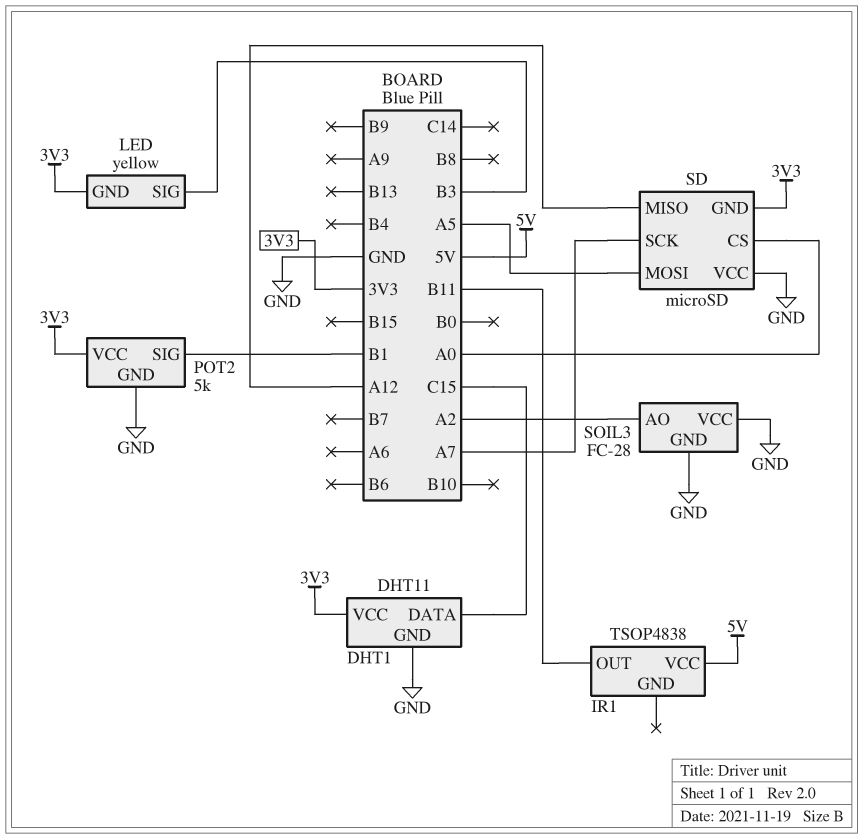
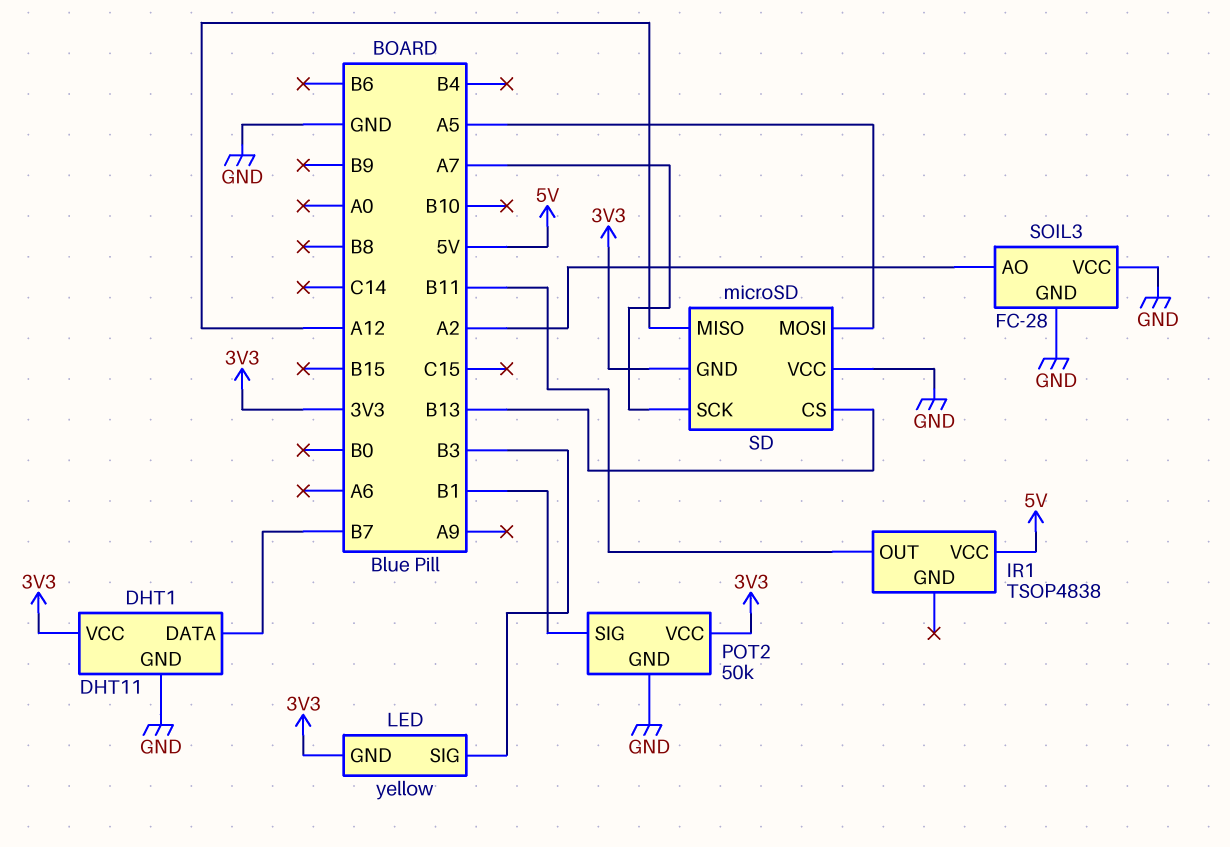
DHT1 pin DATA: C15 -> B7
POT2: 5k -> 50k
SD pin CS: A0 -> B13

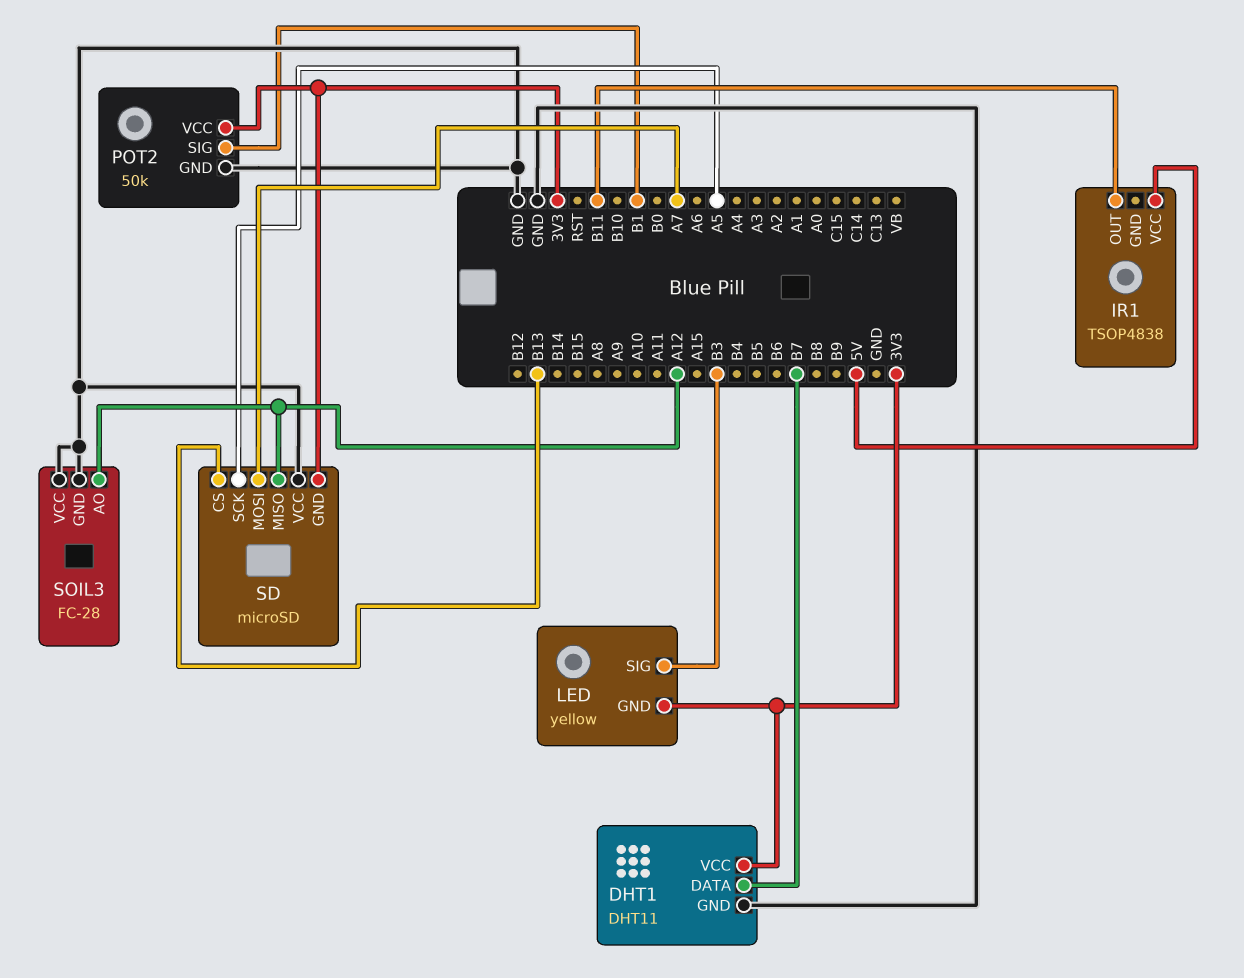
SD pin MOSI: A5 -> A7
SD pin SCK: A7 -> A5
SOIL3 pin AO: A2 -> A12

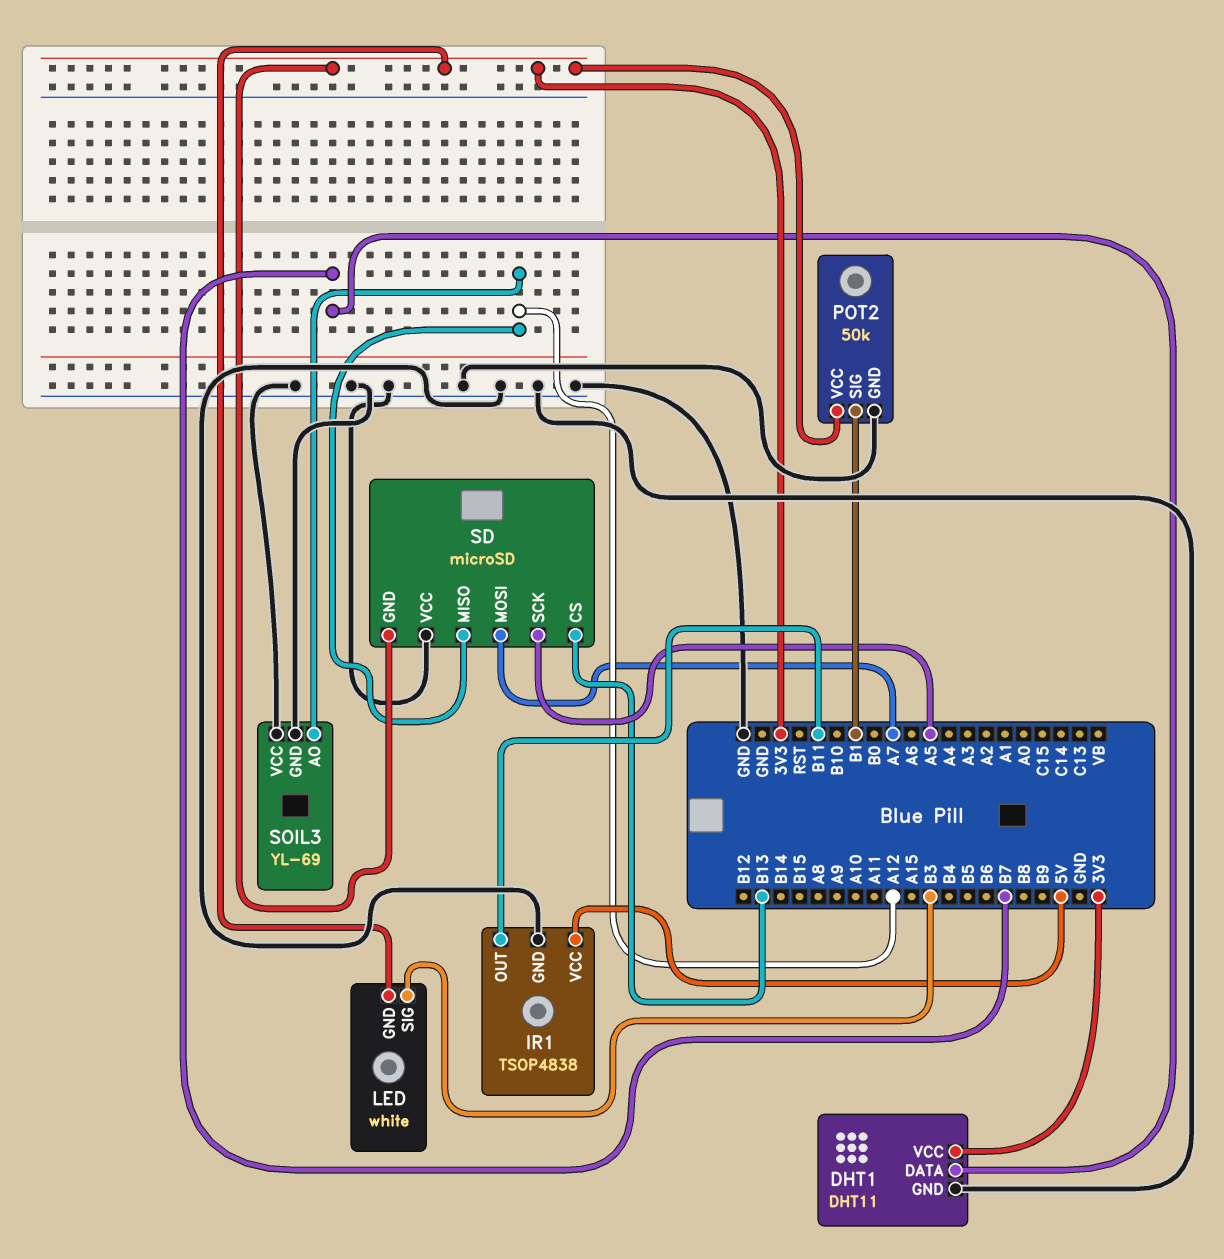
IR1 pin GND: none -> GND
LED: yellow -> white
SOIL3: FC-28 -> YL-69

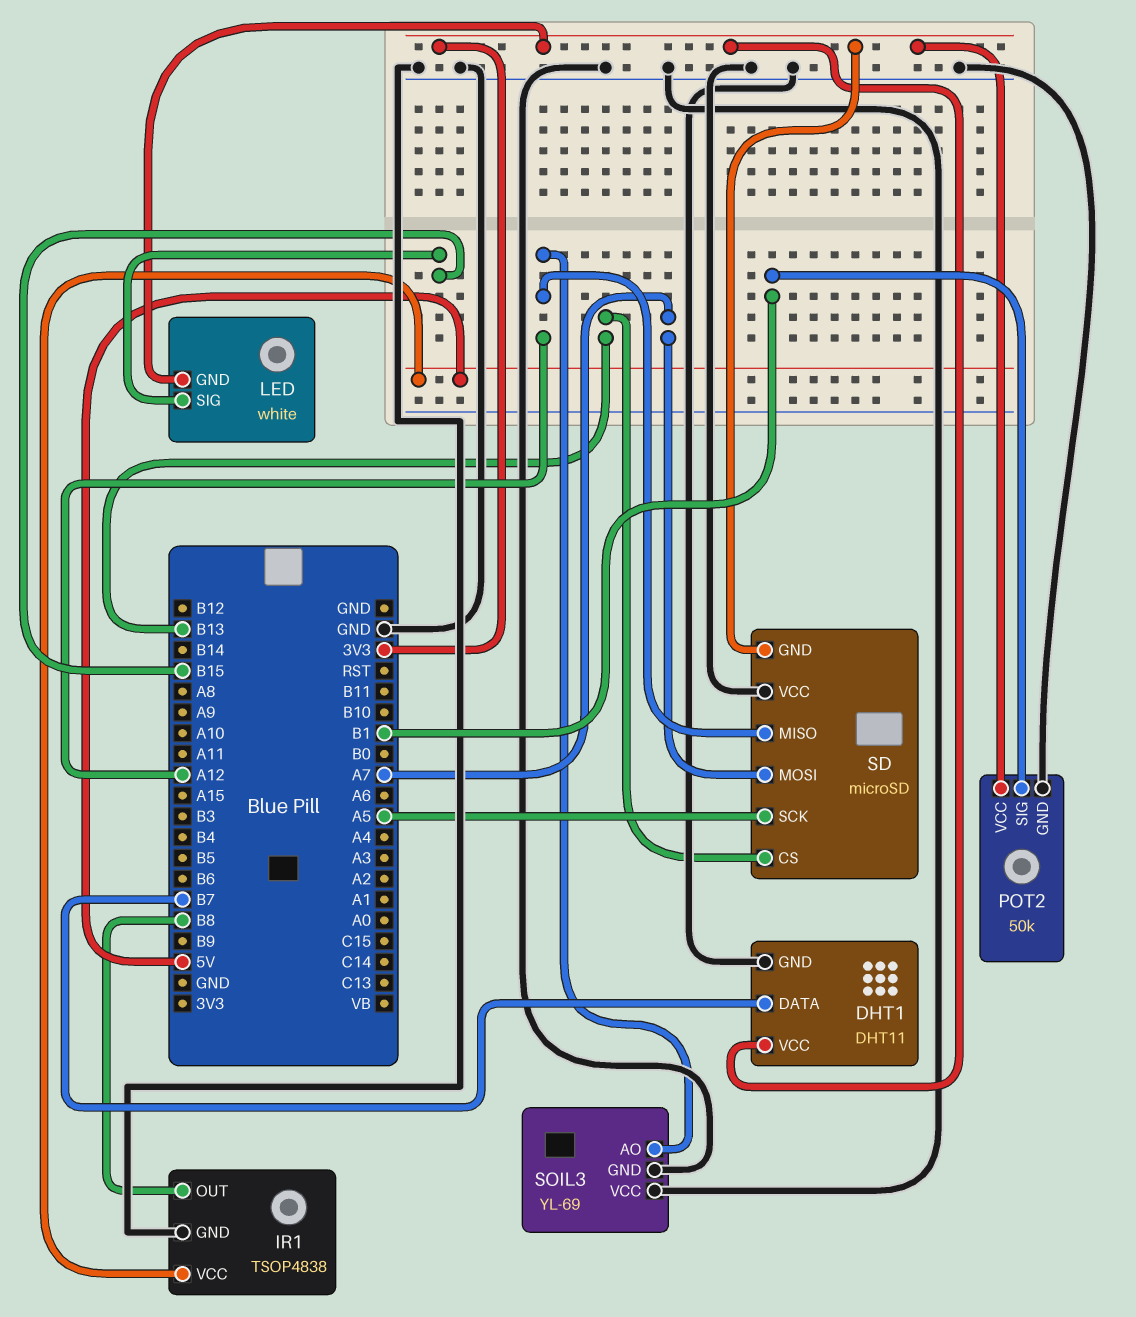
IR1 pin OUT: B11 -> B8
LED pin SIG: B3 -> B15

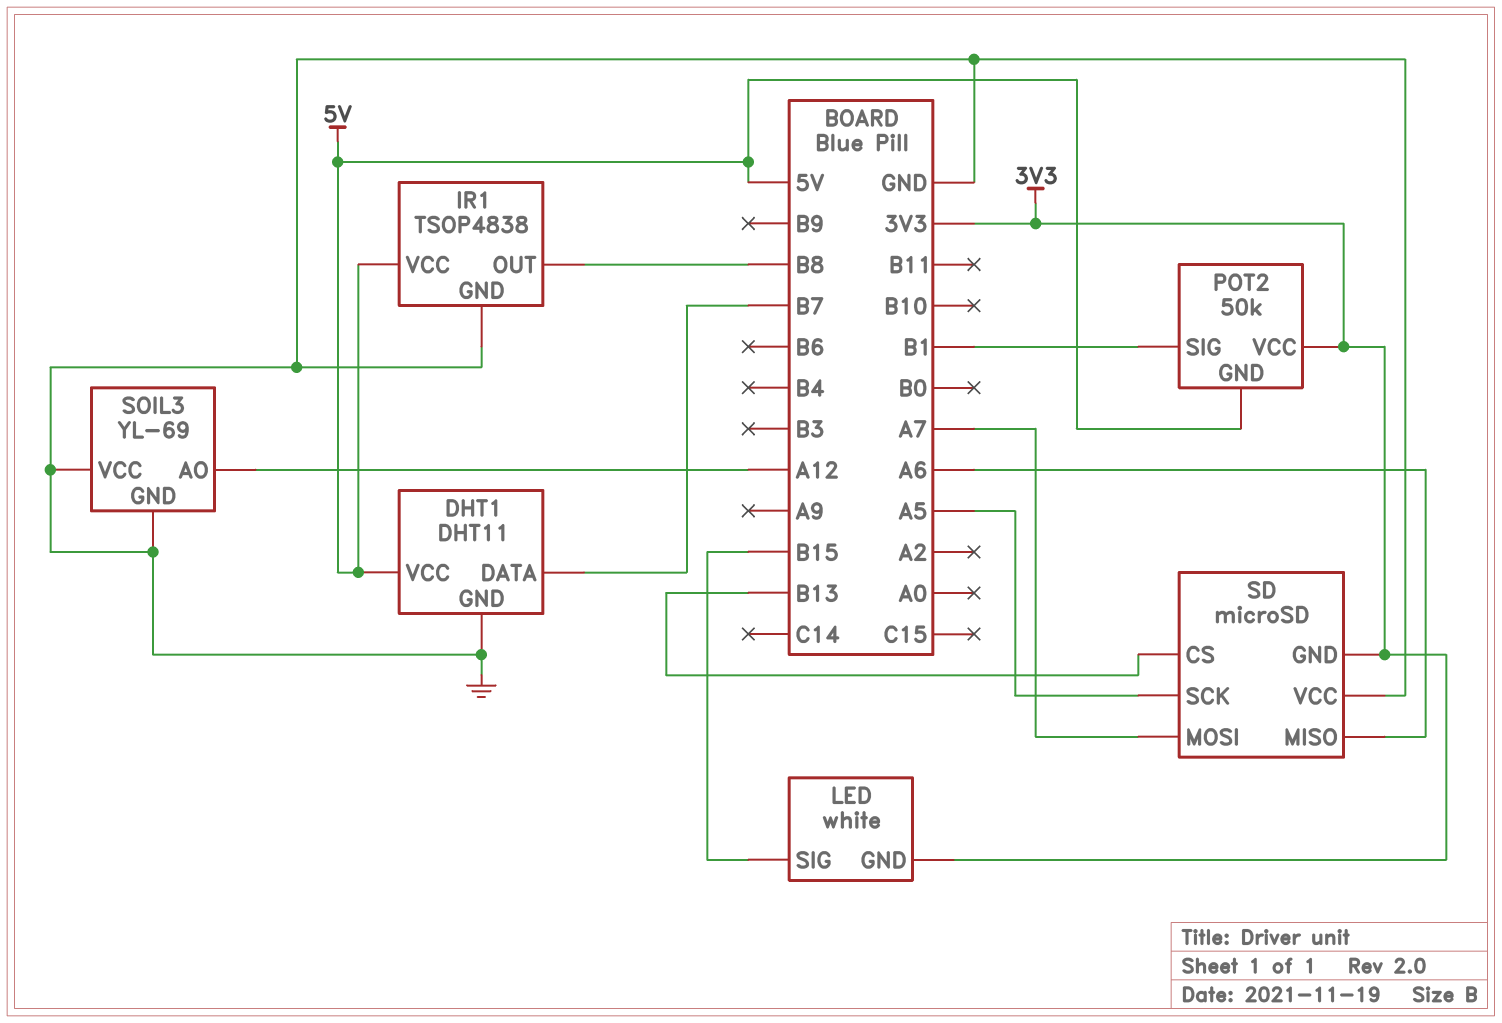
DHT1 pin VCC: 3V3 -> 5V
POT2 pin GND: GND -> 5V
SD pin MISO: A12 -> A6

